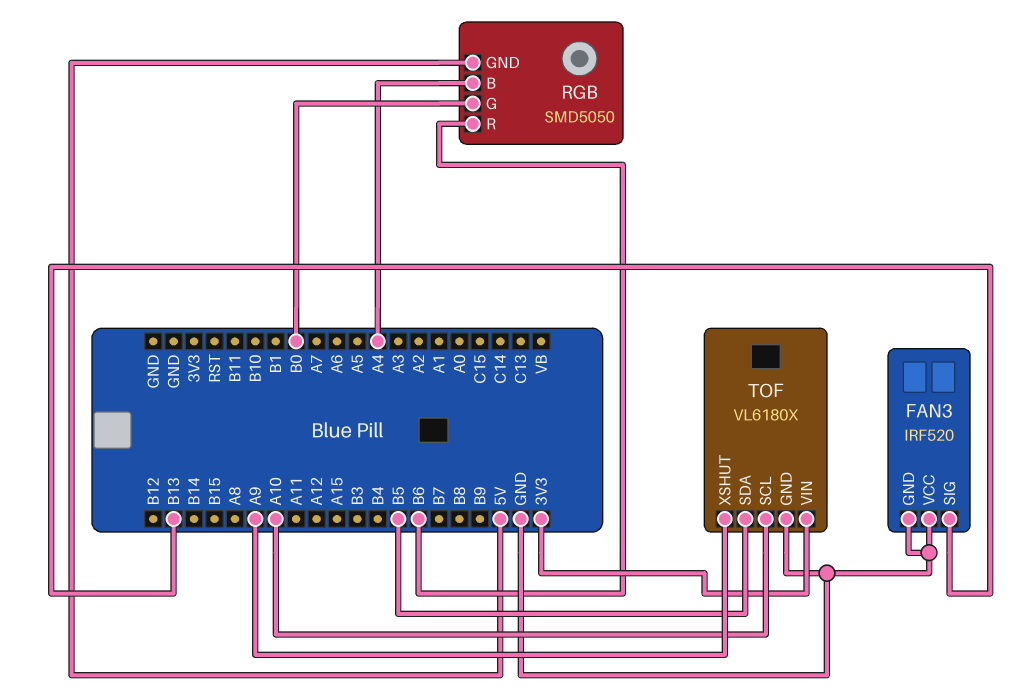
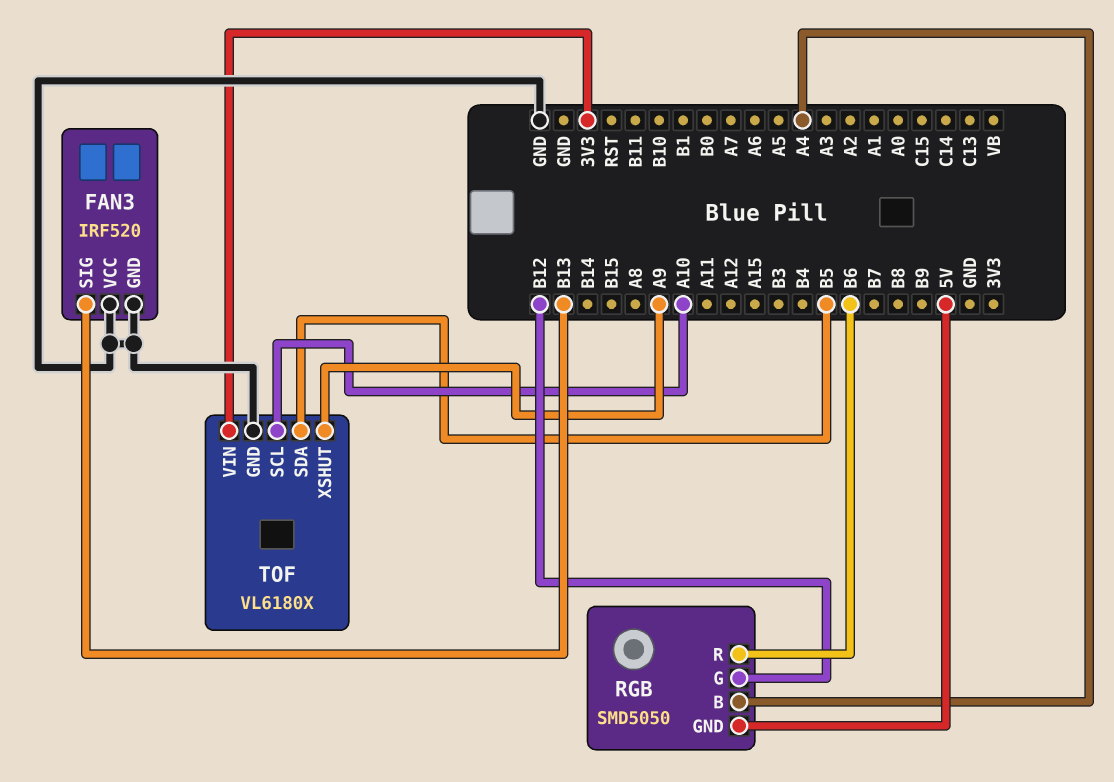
RGB pin G: B0 -> B12

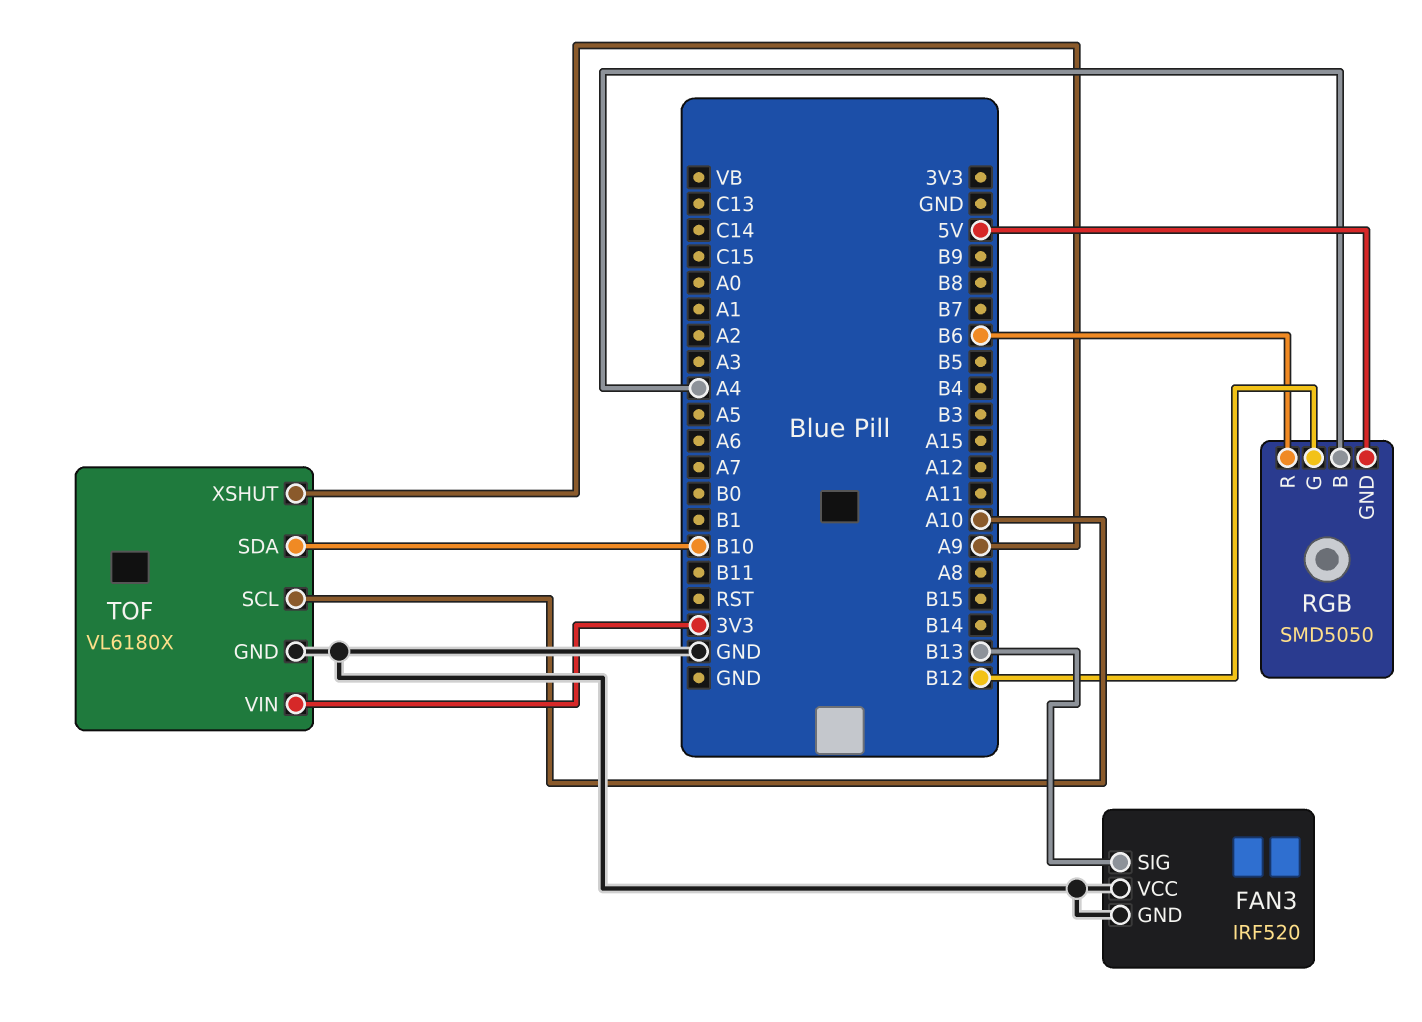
TOF pin SDA: B5 -> B10

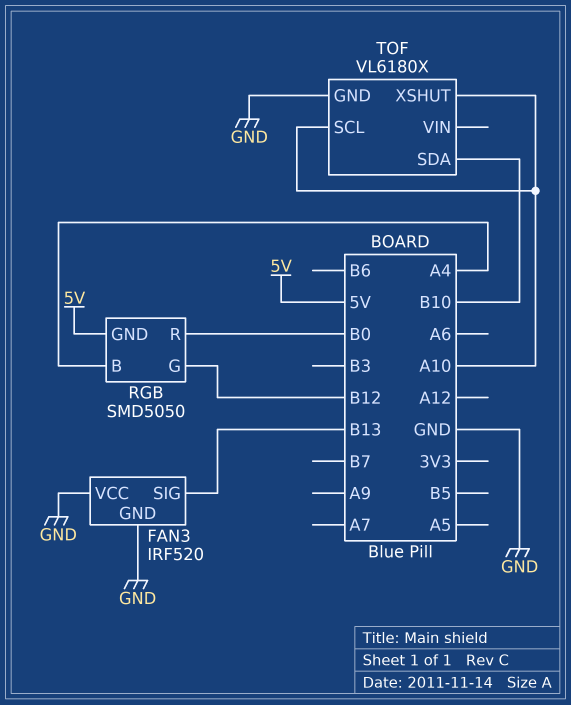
RGB pin R: B6 -> B0
TOF pin VIN: 3V3 -> none
TOF pin XSHUT: A9 -> A10

